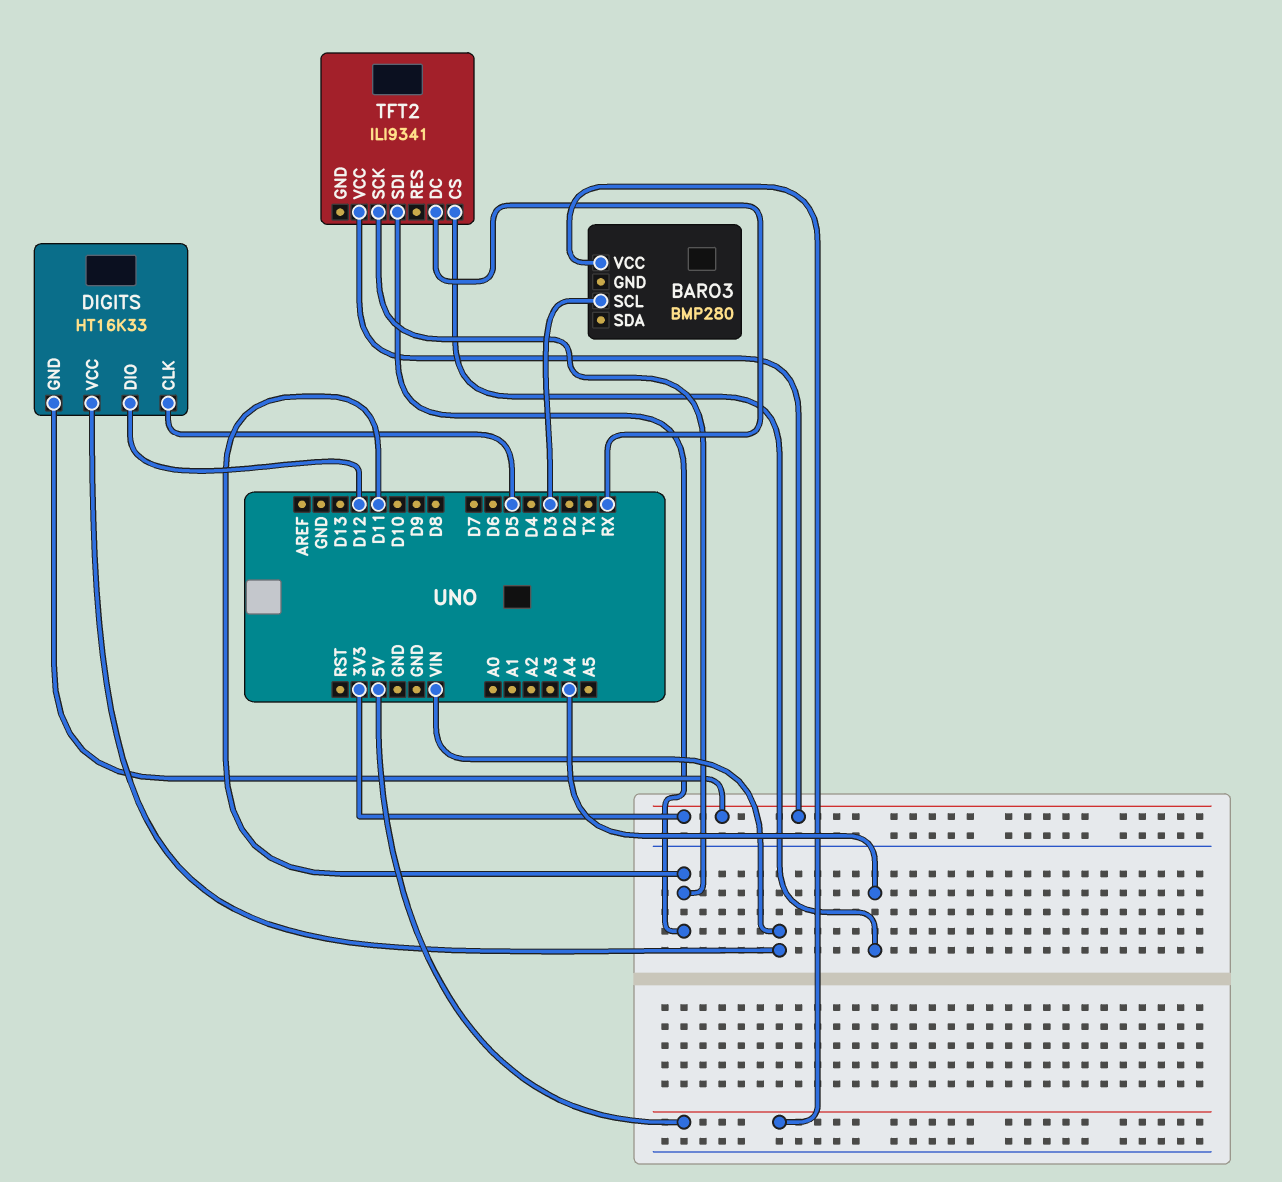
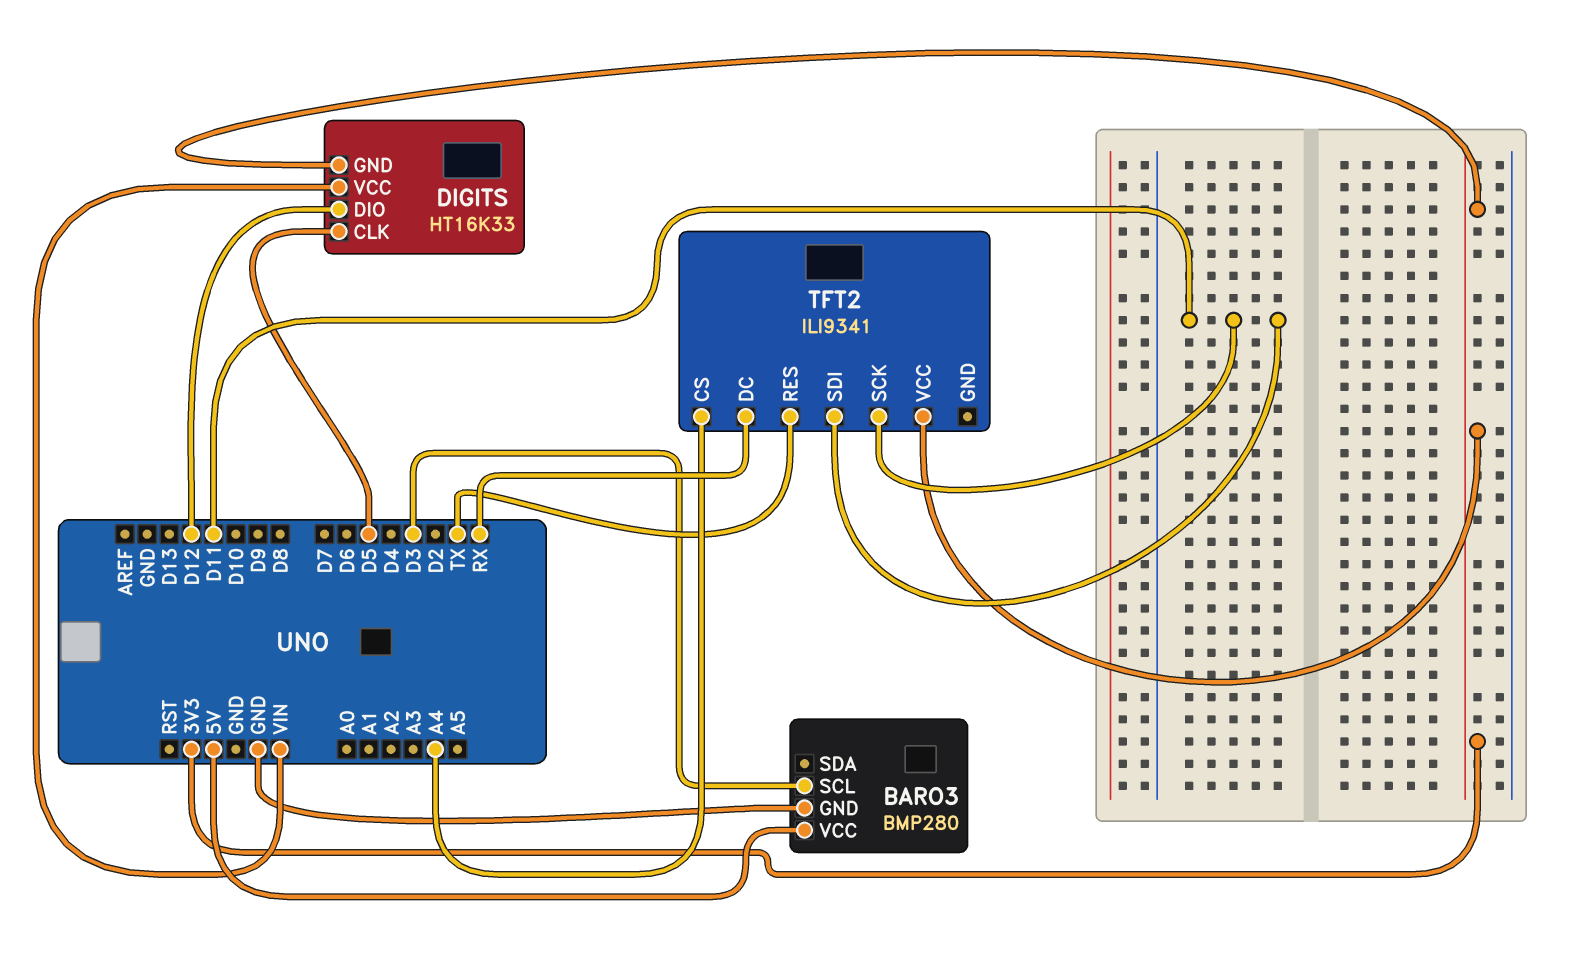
BARO3 pin GND: none -> GND
TFT2 pin RES: none -> TX

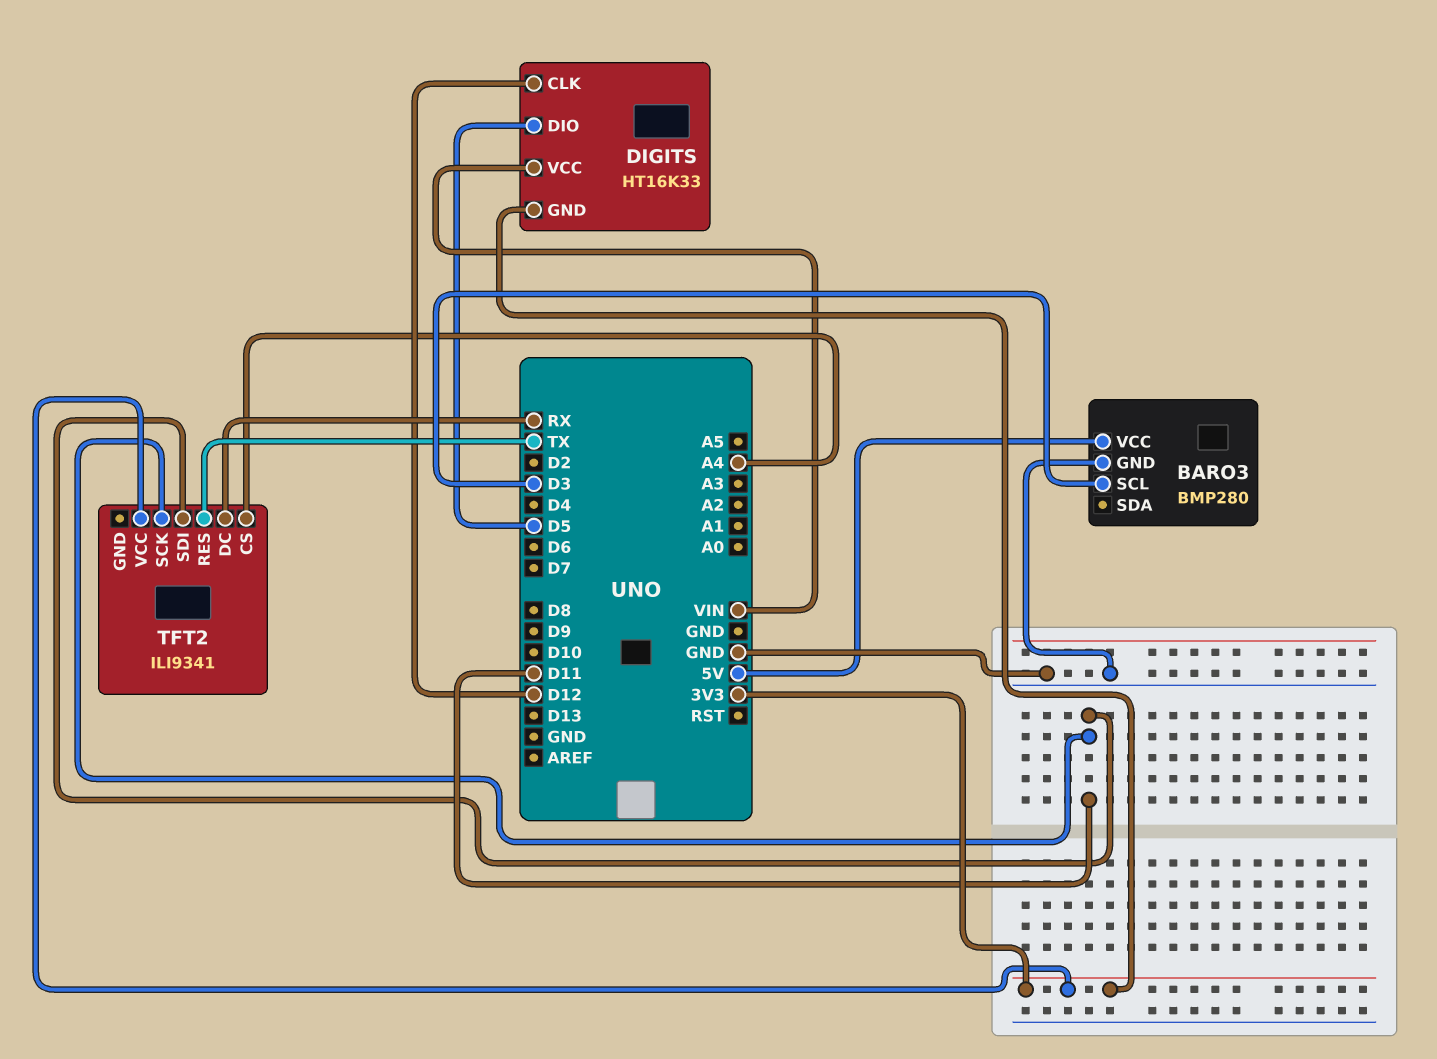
DIGITS pin CLK: D5 -> D12
DIGITS pin DIO: D12 -> D5

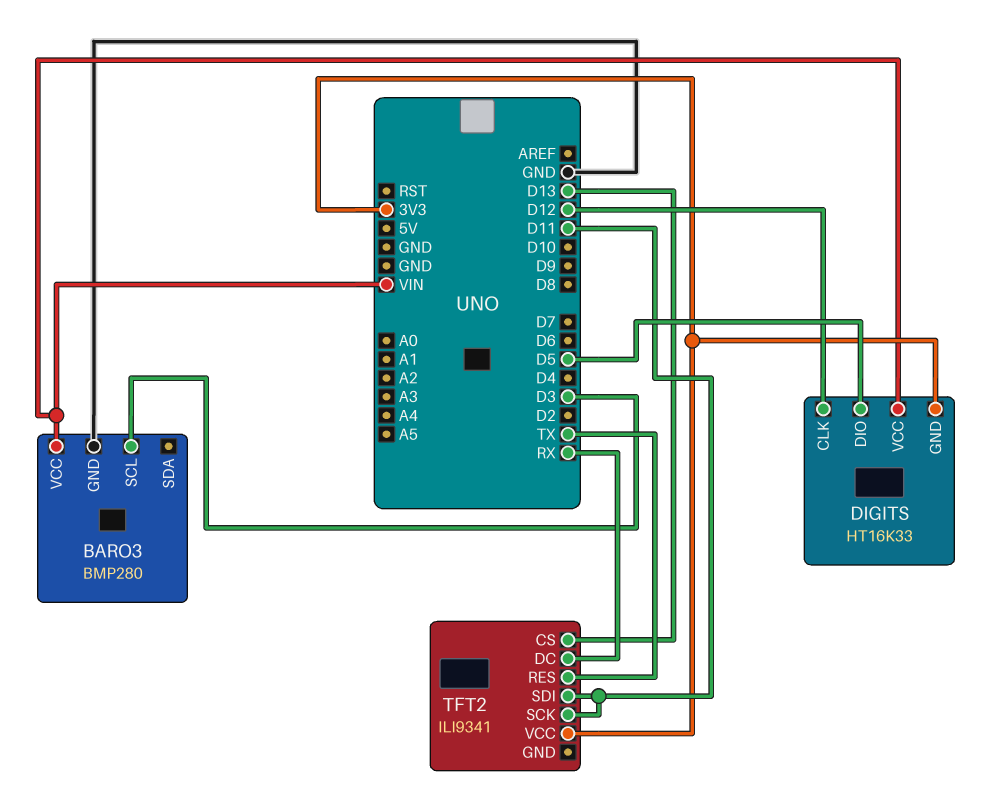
BARO3 pin VCC: 5V -> VIN
TFT2 pin CS: A4 -> D13

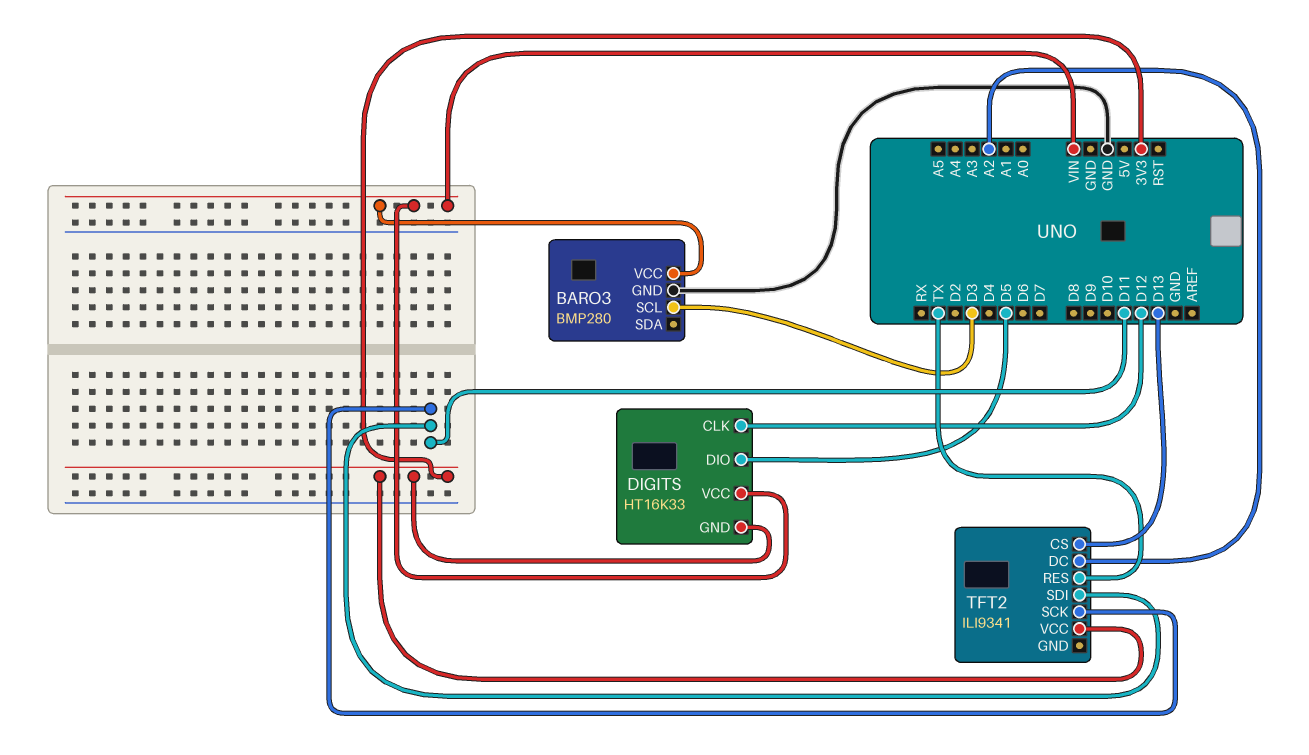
TFT2 pin DC: RX -> A2

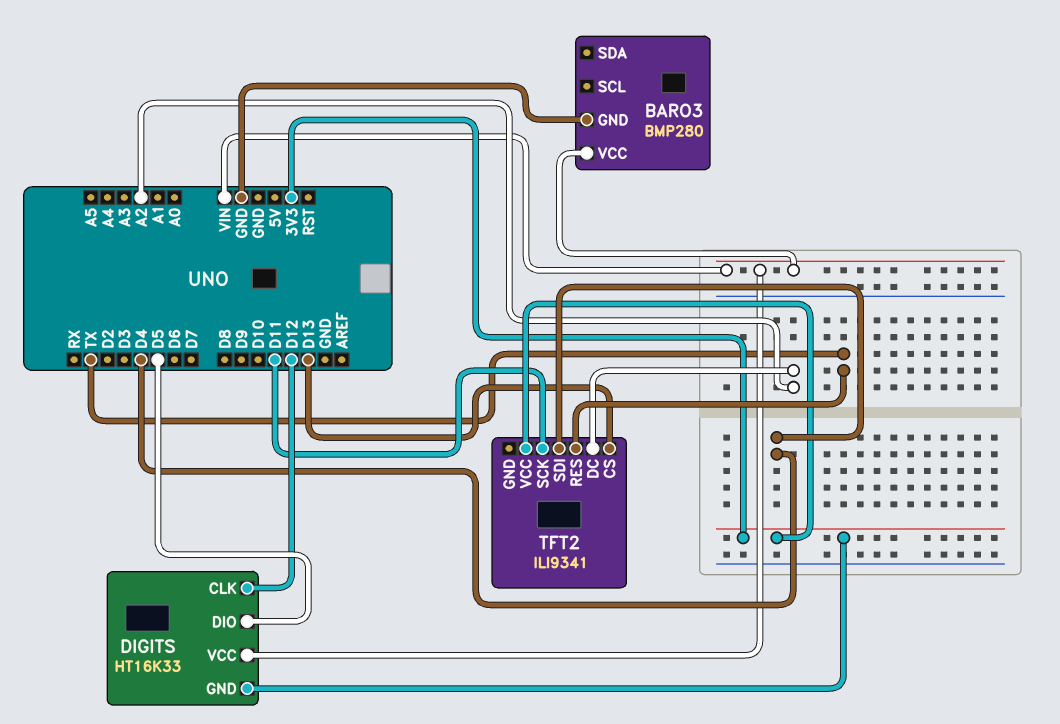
BARO3 pin SCL: D3 -> none
TFT2 pin SDI: D11 -> D4

